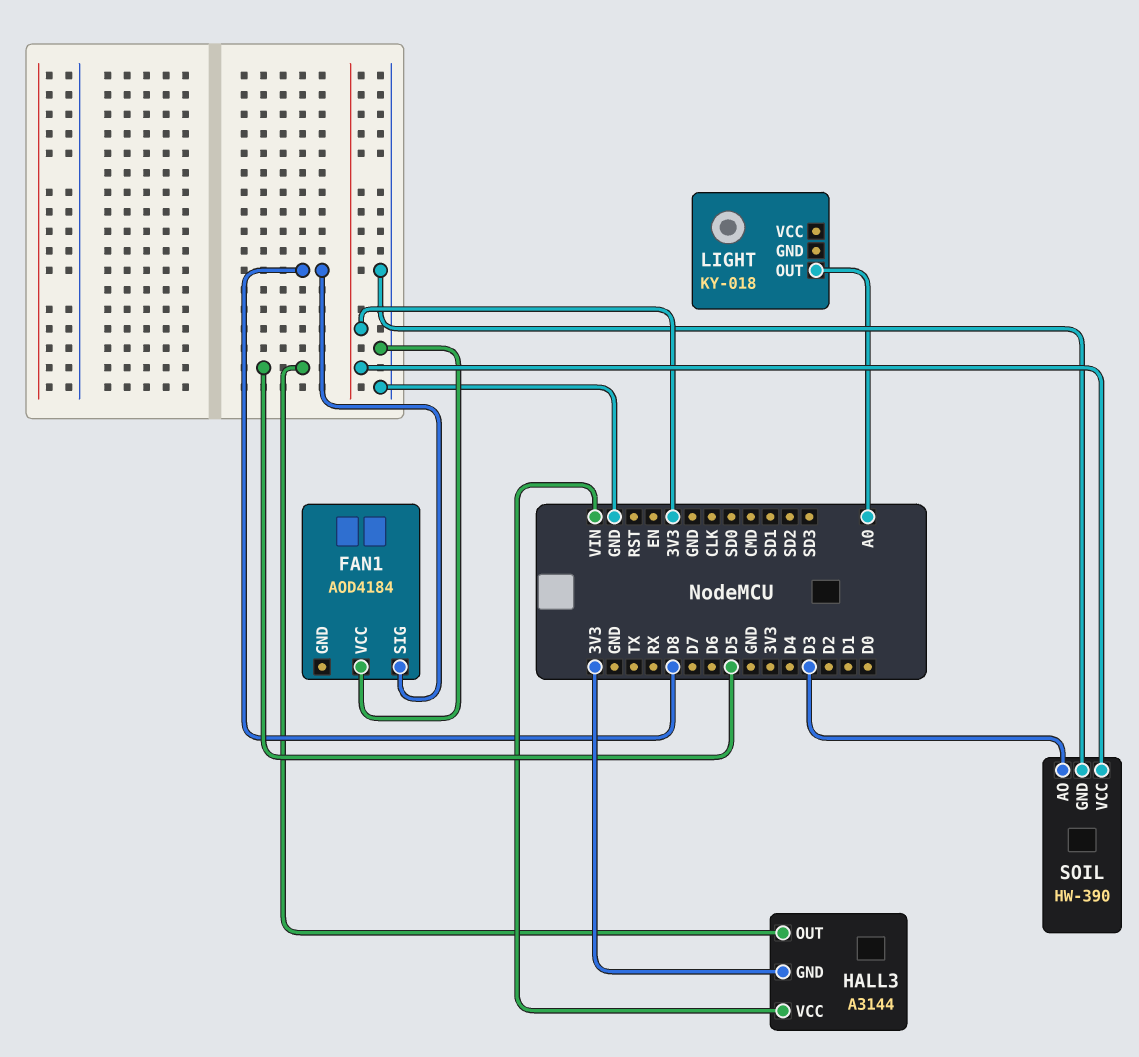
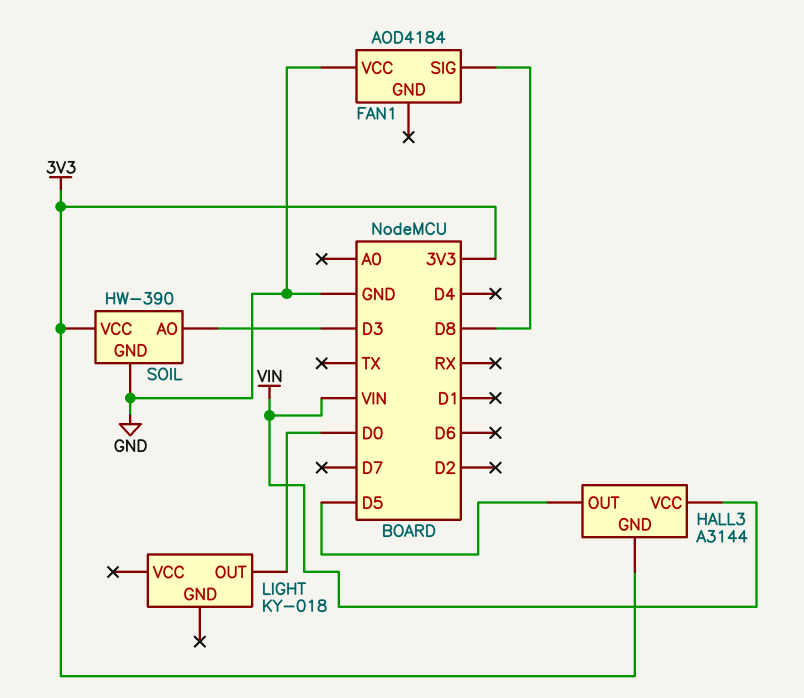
LIGHT pin OUT: A0 -> D0

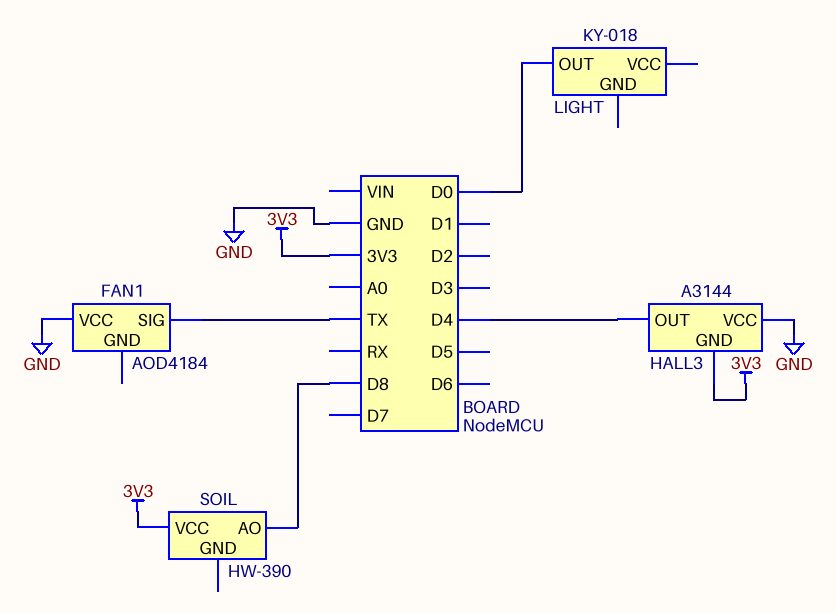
FAN1 pin SIG: D8 -> TX
HALL3 pin OUT: D5 -> D4
HALL3 pin VCC: VIN -> GND
SOIL pin AO: D3 -> D8
SOIL pin GND: GND -> none

